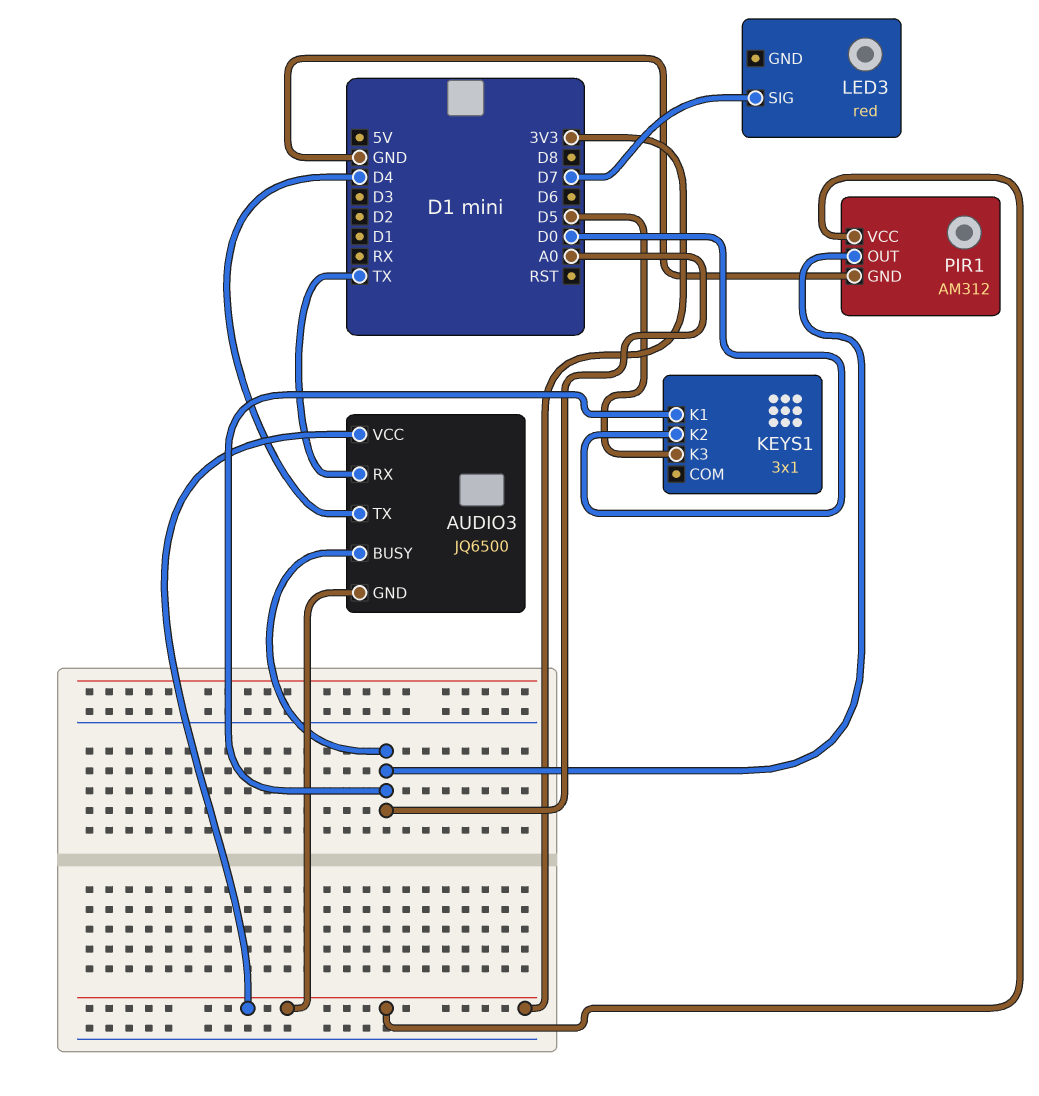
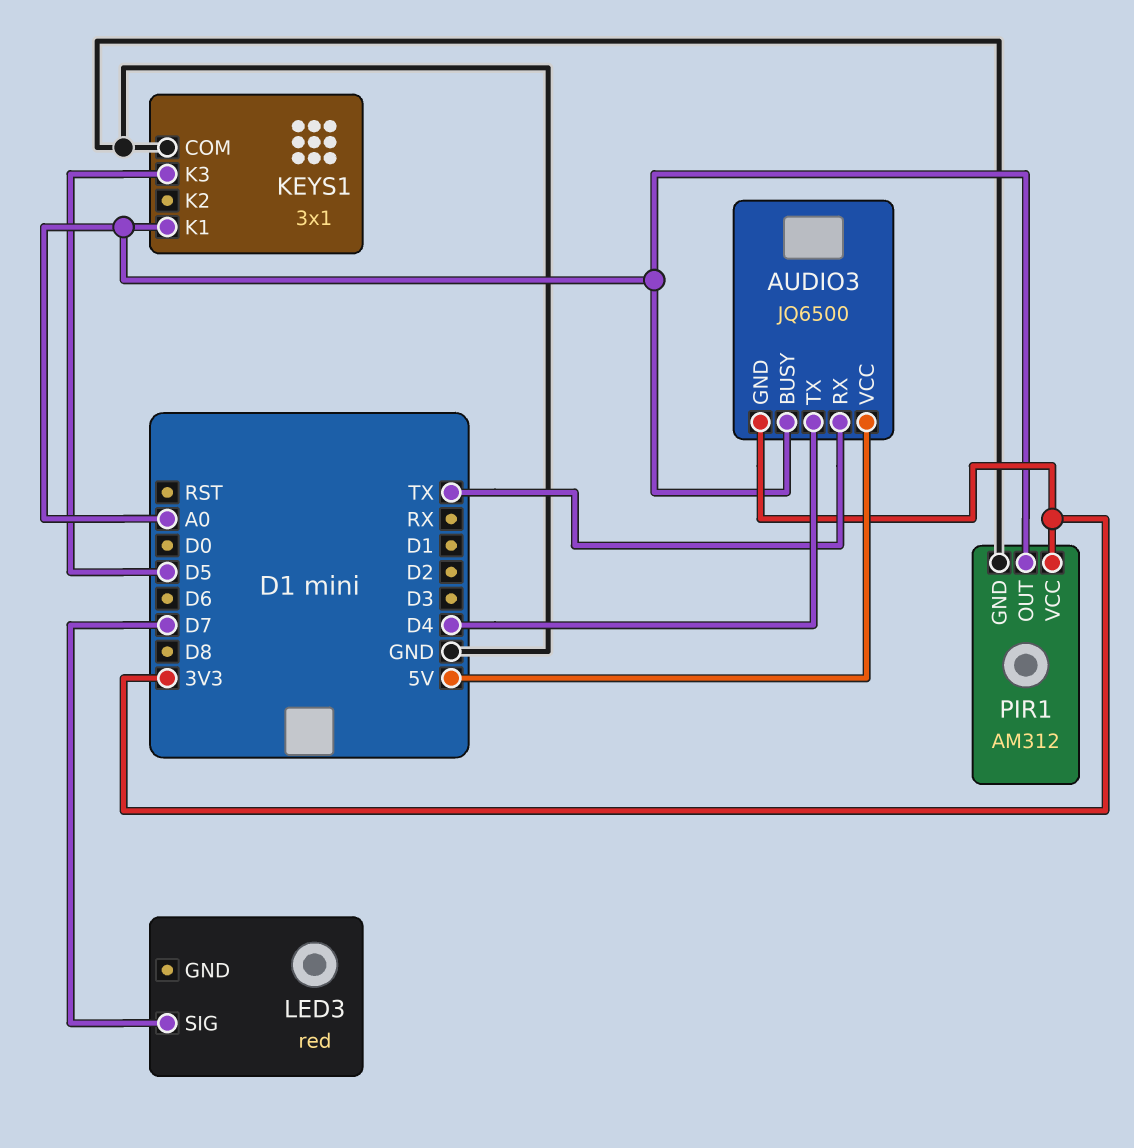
AUDIO3 pin VCC: 3V3 -> 5V
KEYS1 pin COM: none -> GND
KEYS1 pin K2: D0 -> none

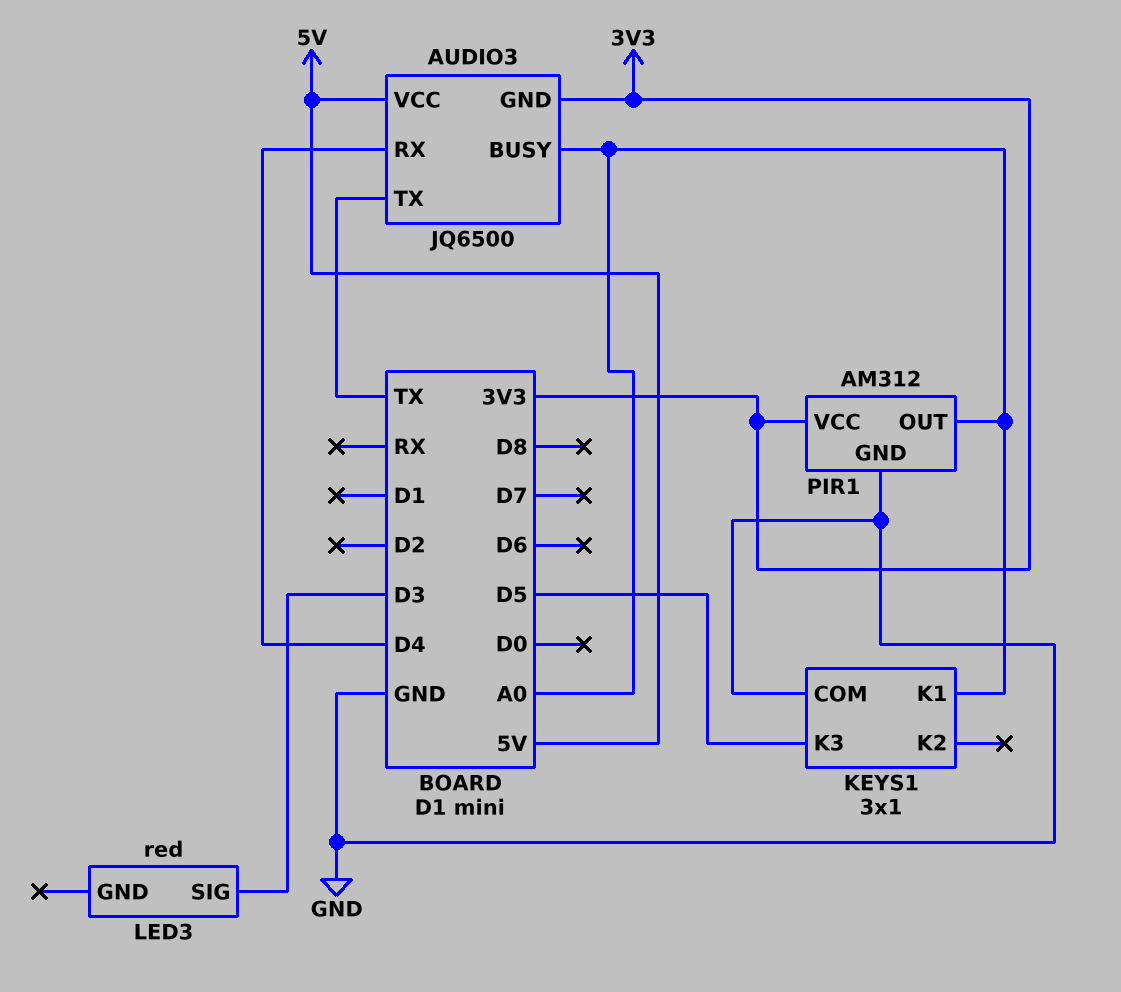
AUDIO3 pin RX: TX -> D4
AUDIO3 pin TX: D4 -> TX
LED3 pin SIG: D7 -> D3

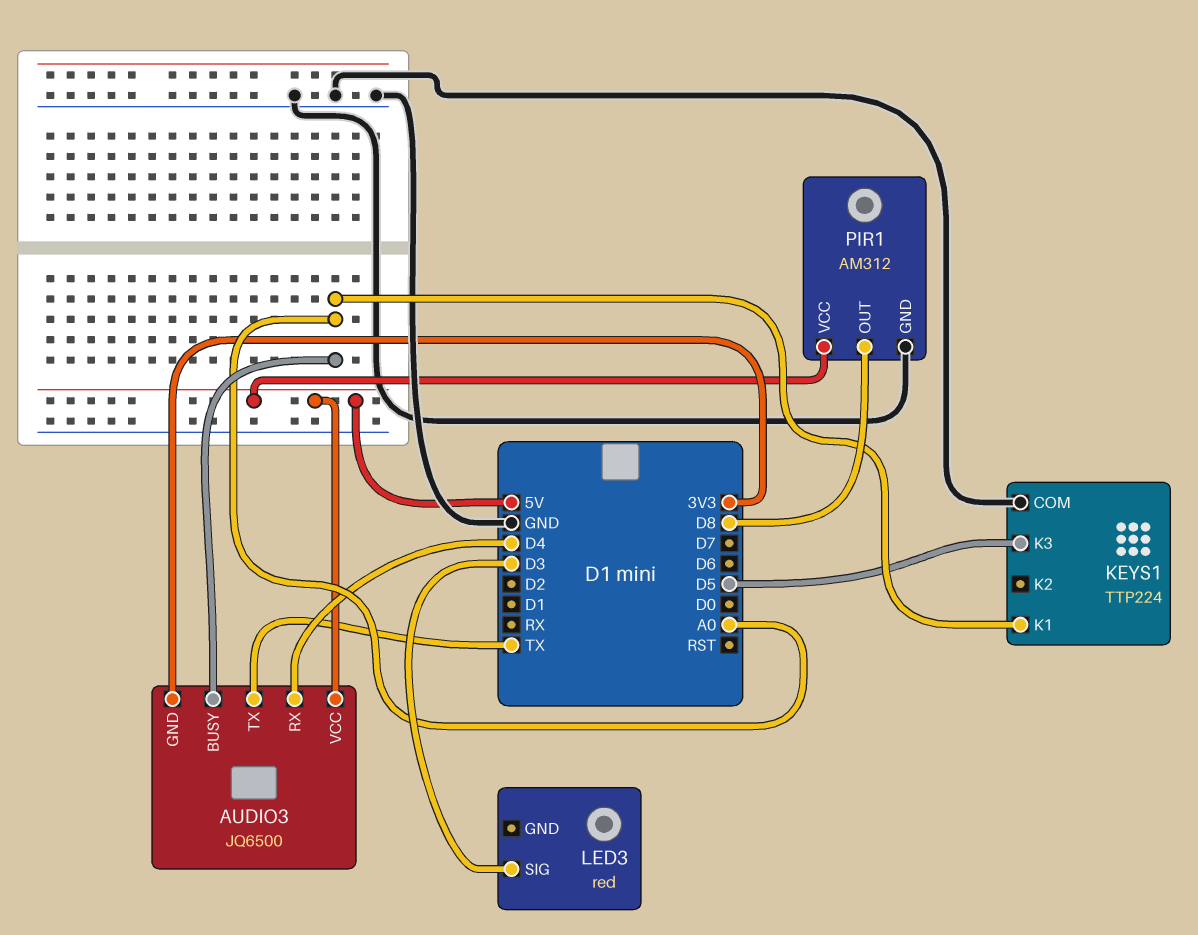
KEYS1: 3x1 -> TTP224
PIR1 pin OUT: A0 -> D8
PIR1 pin VCC: 3V3 -> 5V

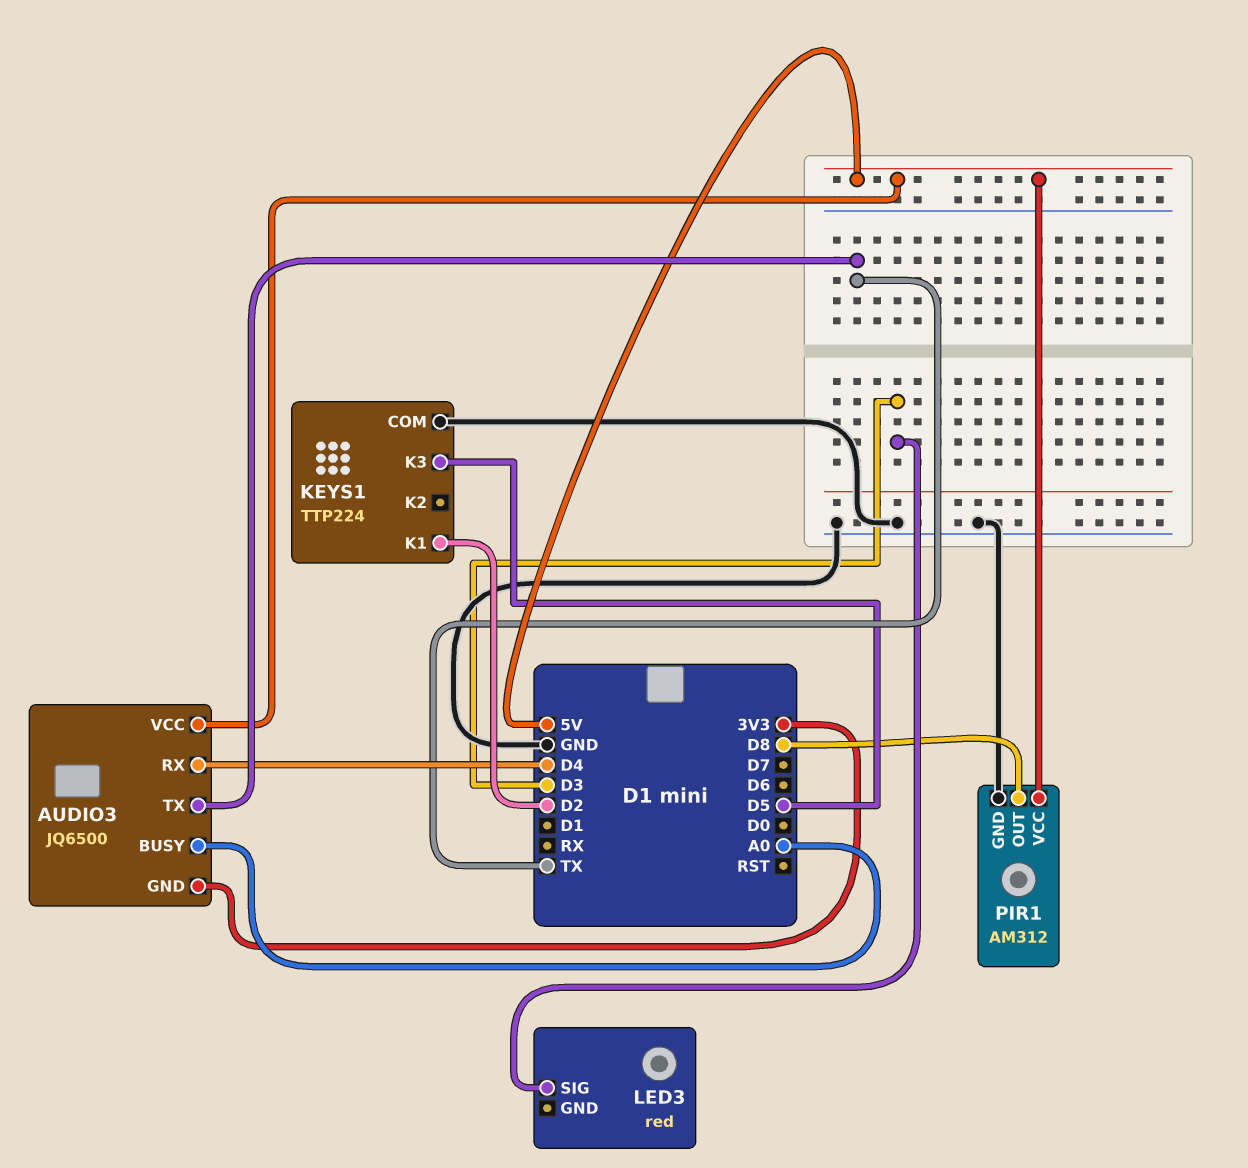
KEYS1 pin K1: A0 -> D2

